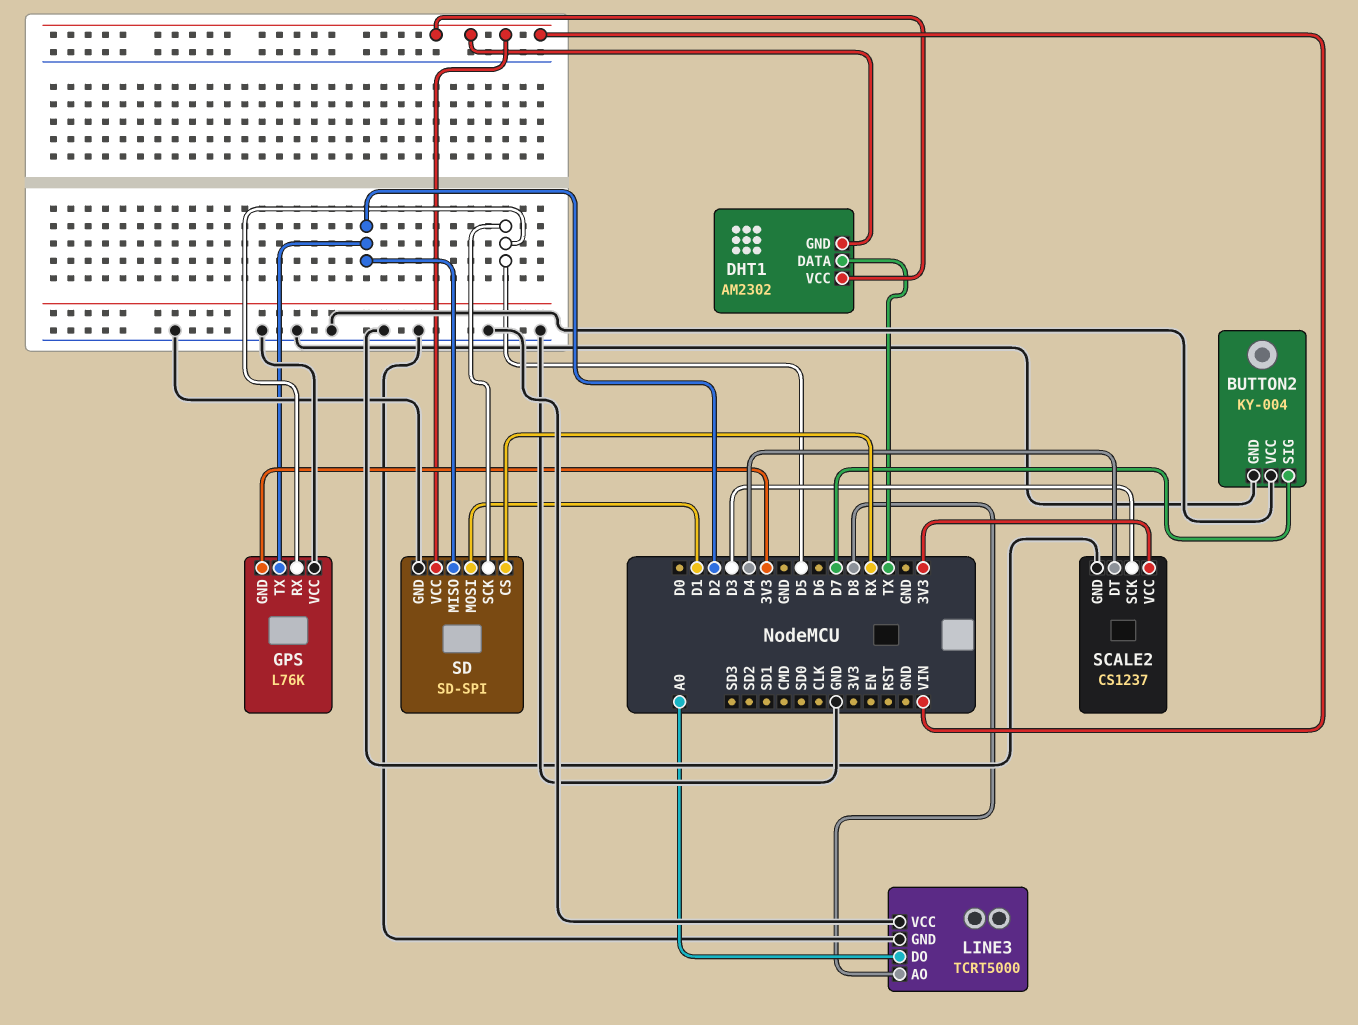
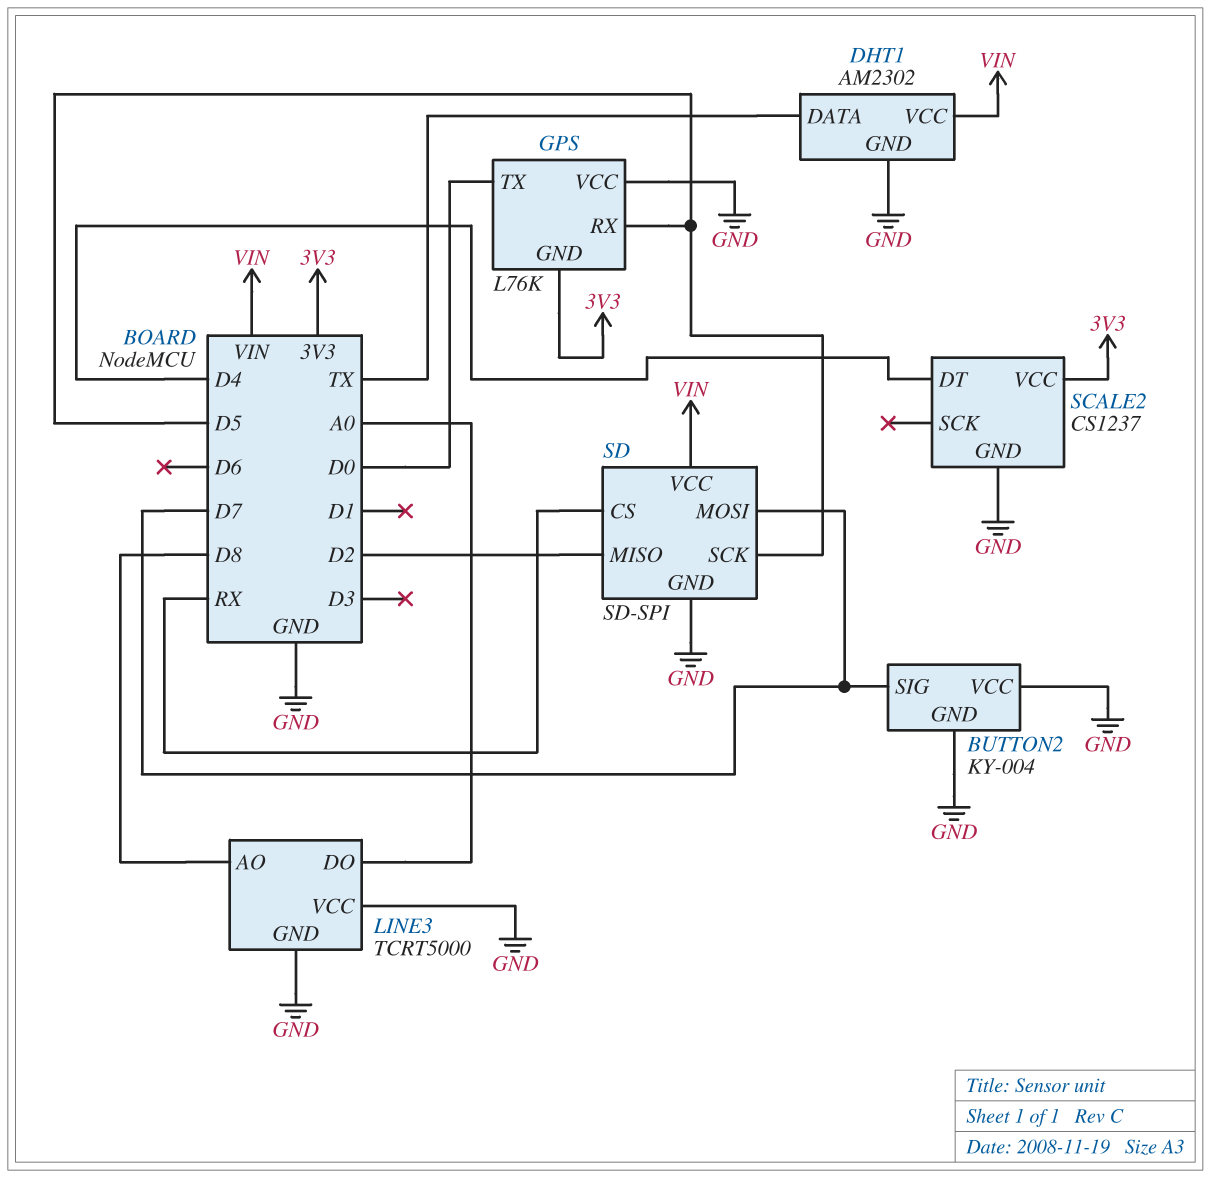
DHT1 pin GND: VIN -> GND
GPS pin TX: D2 -> D0
SCALE2 pin SCK: D3 -> none
SD pin MOSI: D1 -> D7

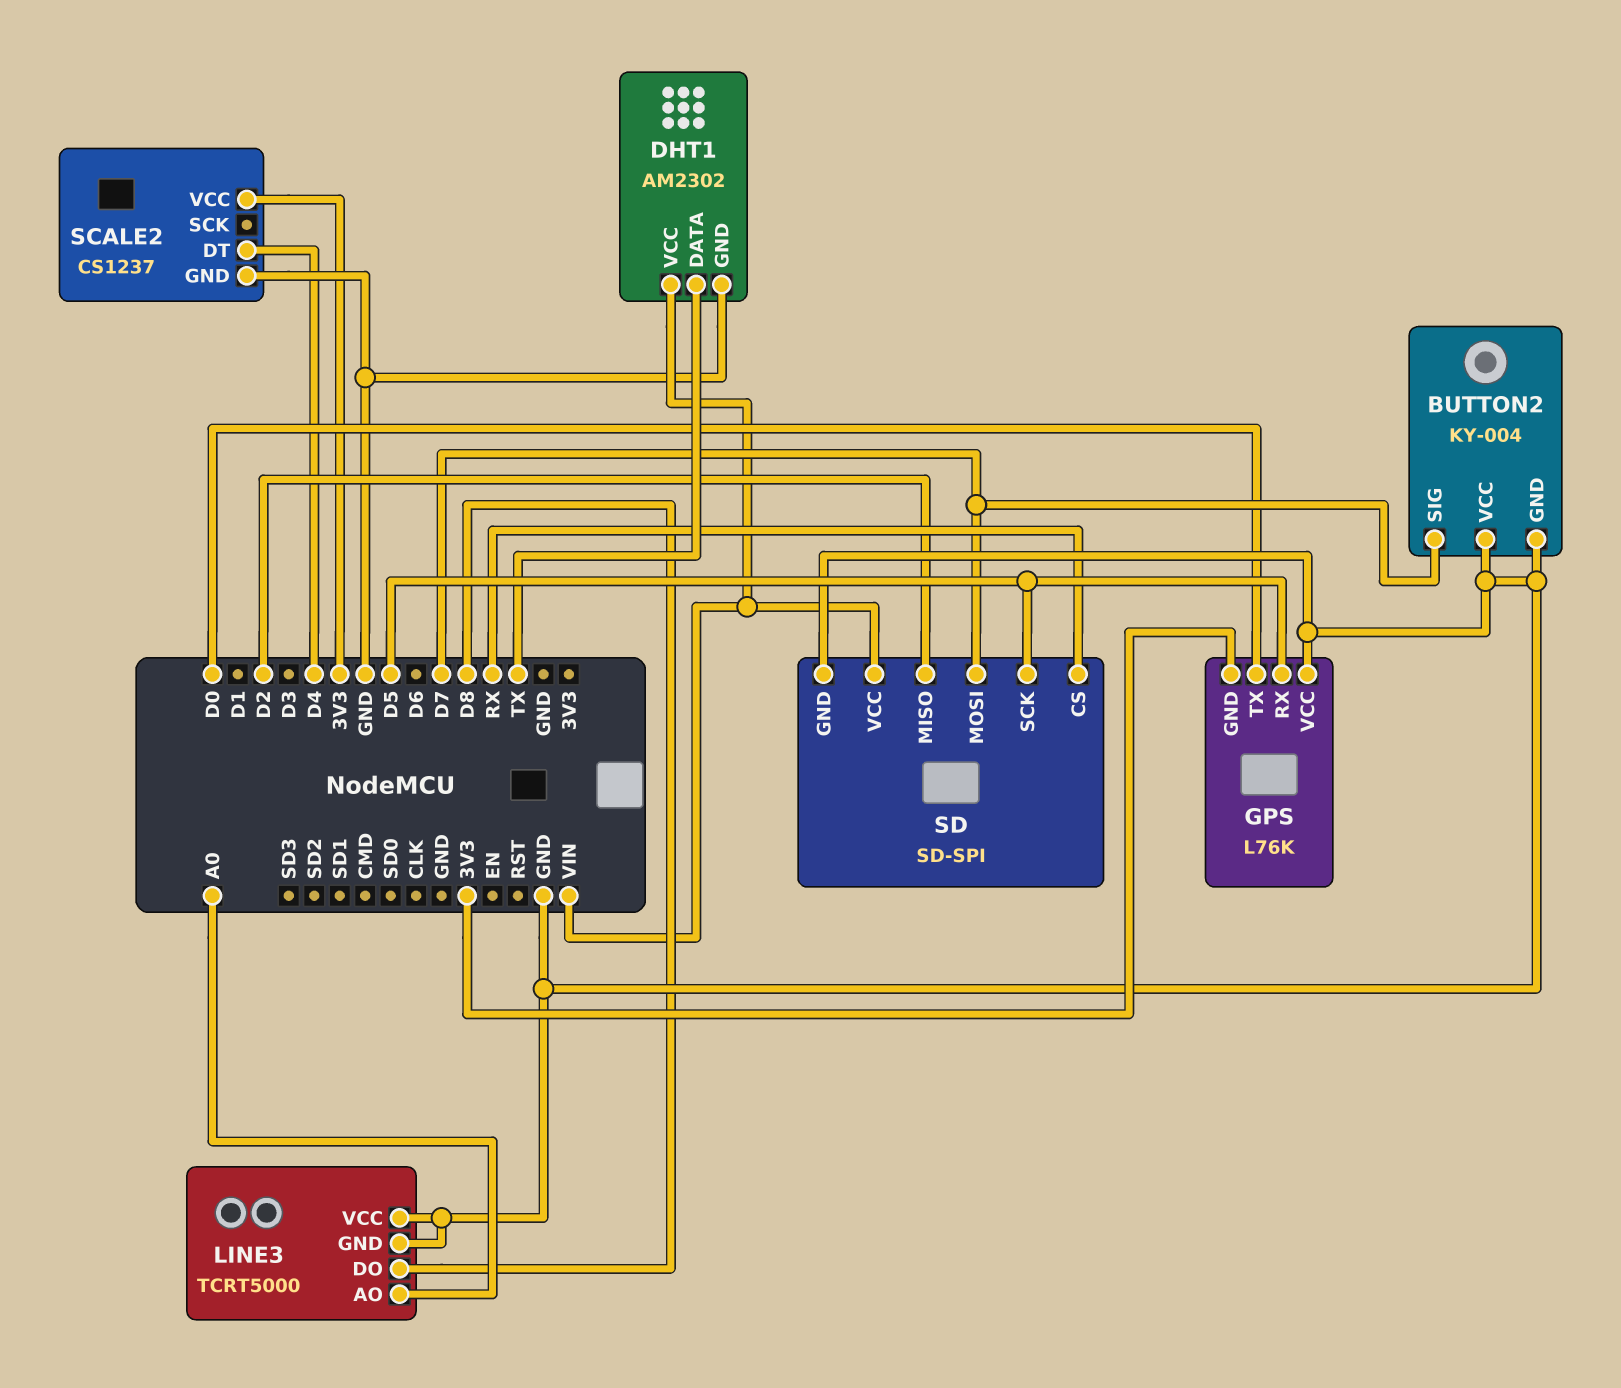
LINE3 pin AO: D8 -> A0
LINE3 pin DO: A0 -> D8

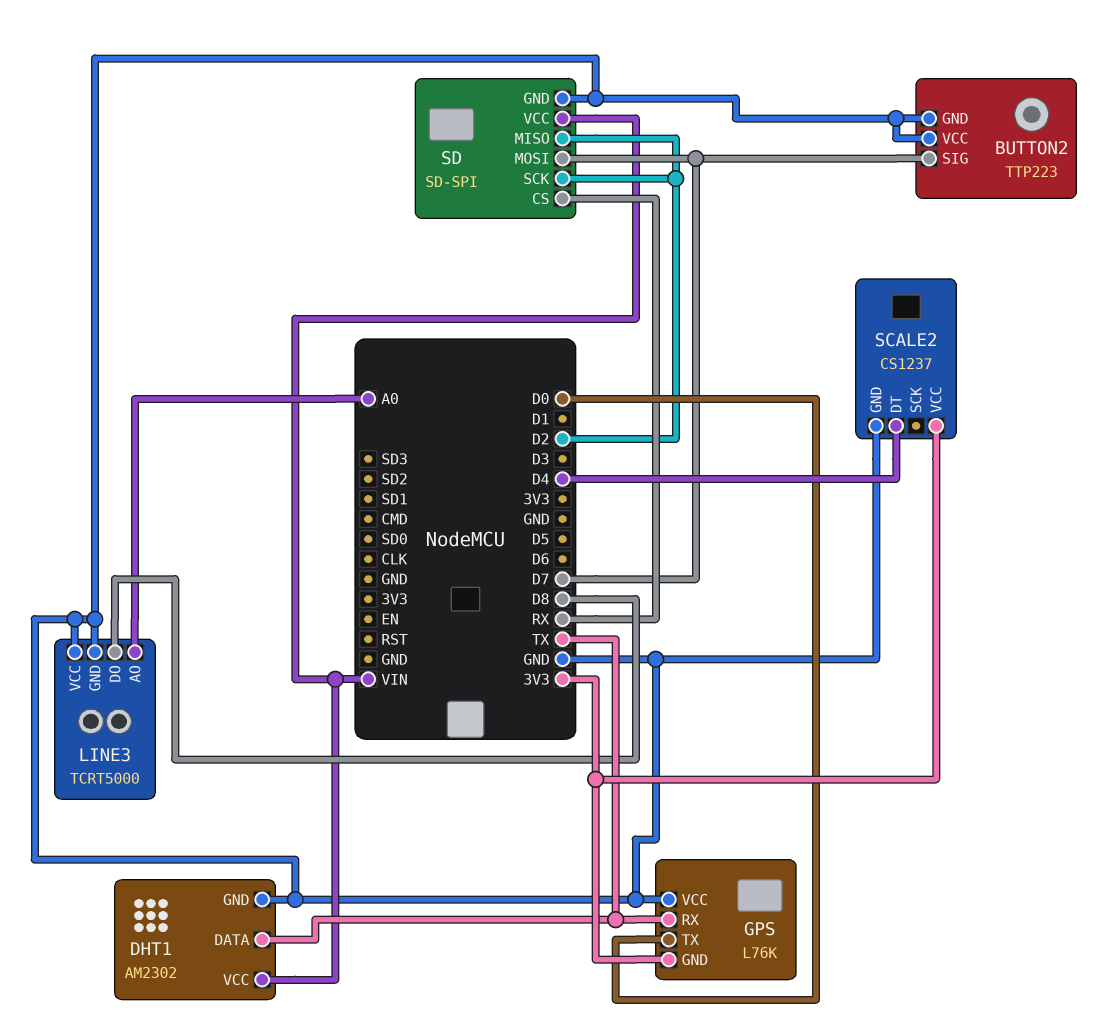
BUTTON2: KY-004 -> TTP223
GPS pin RX: D5 -> TX
SD pin SCK: D5 -> D2

